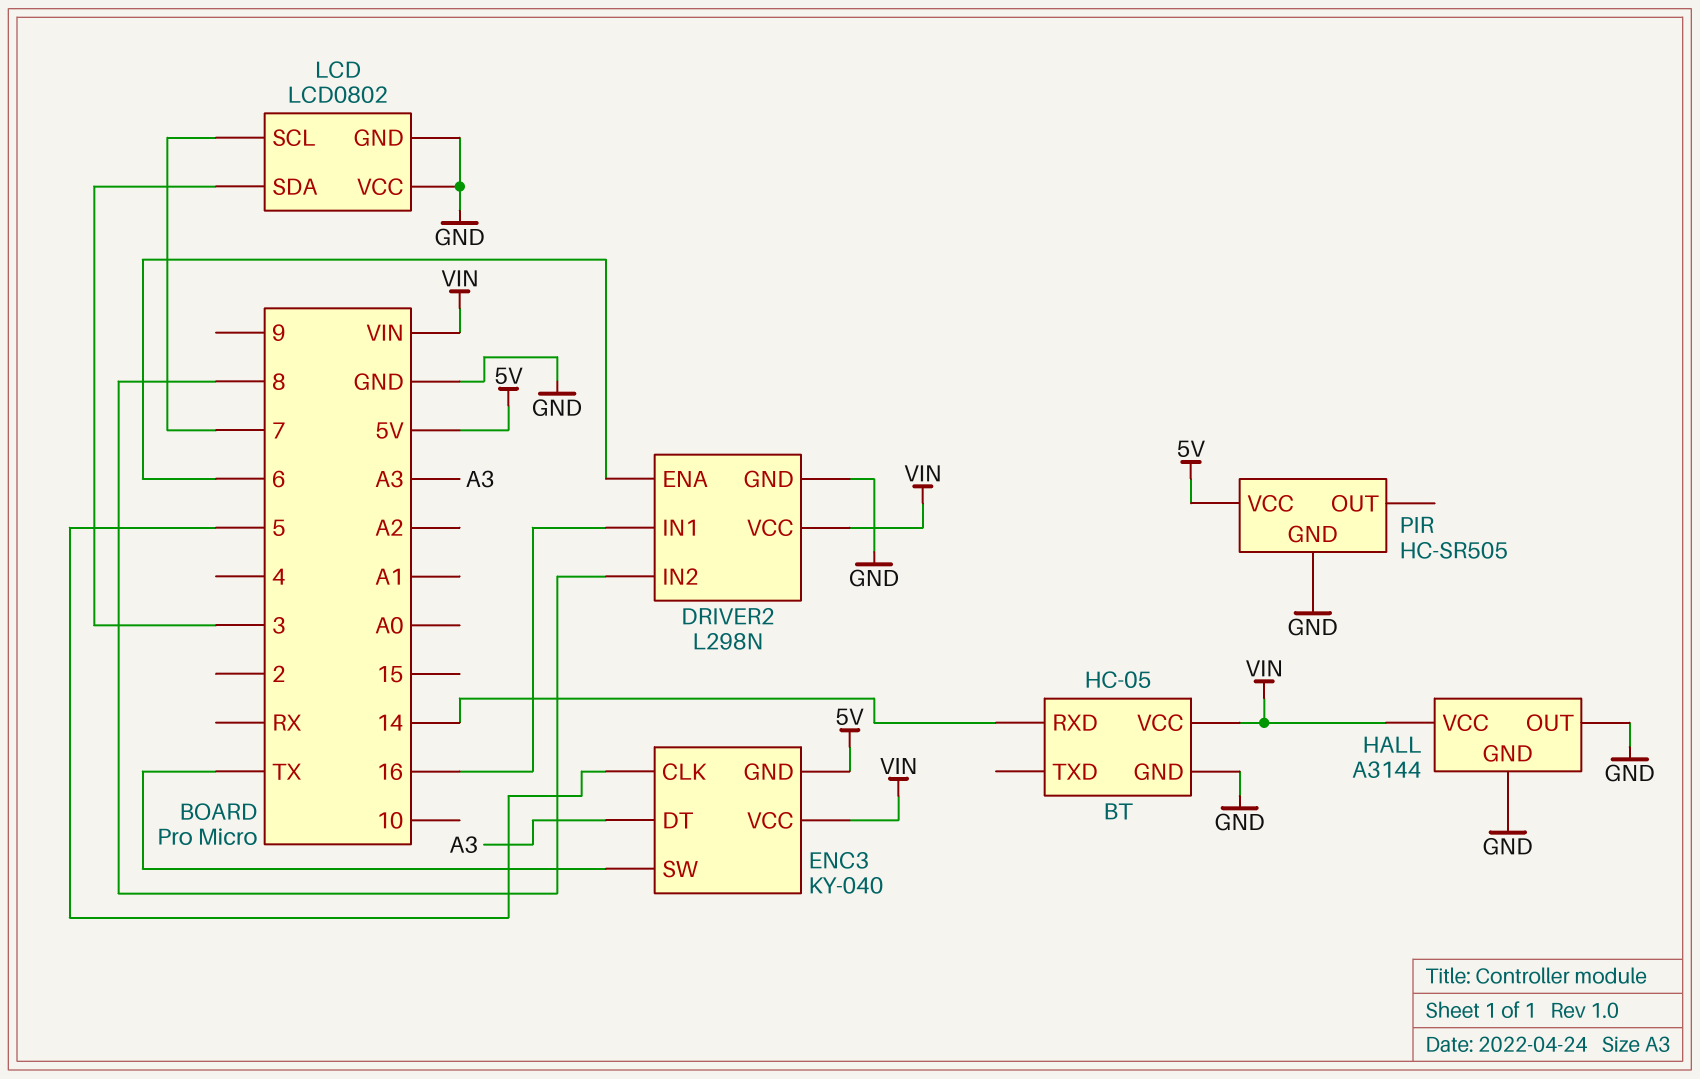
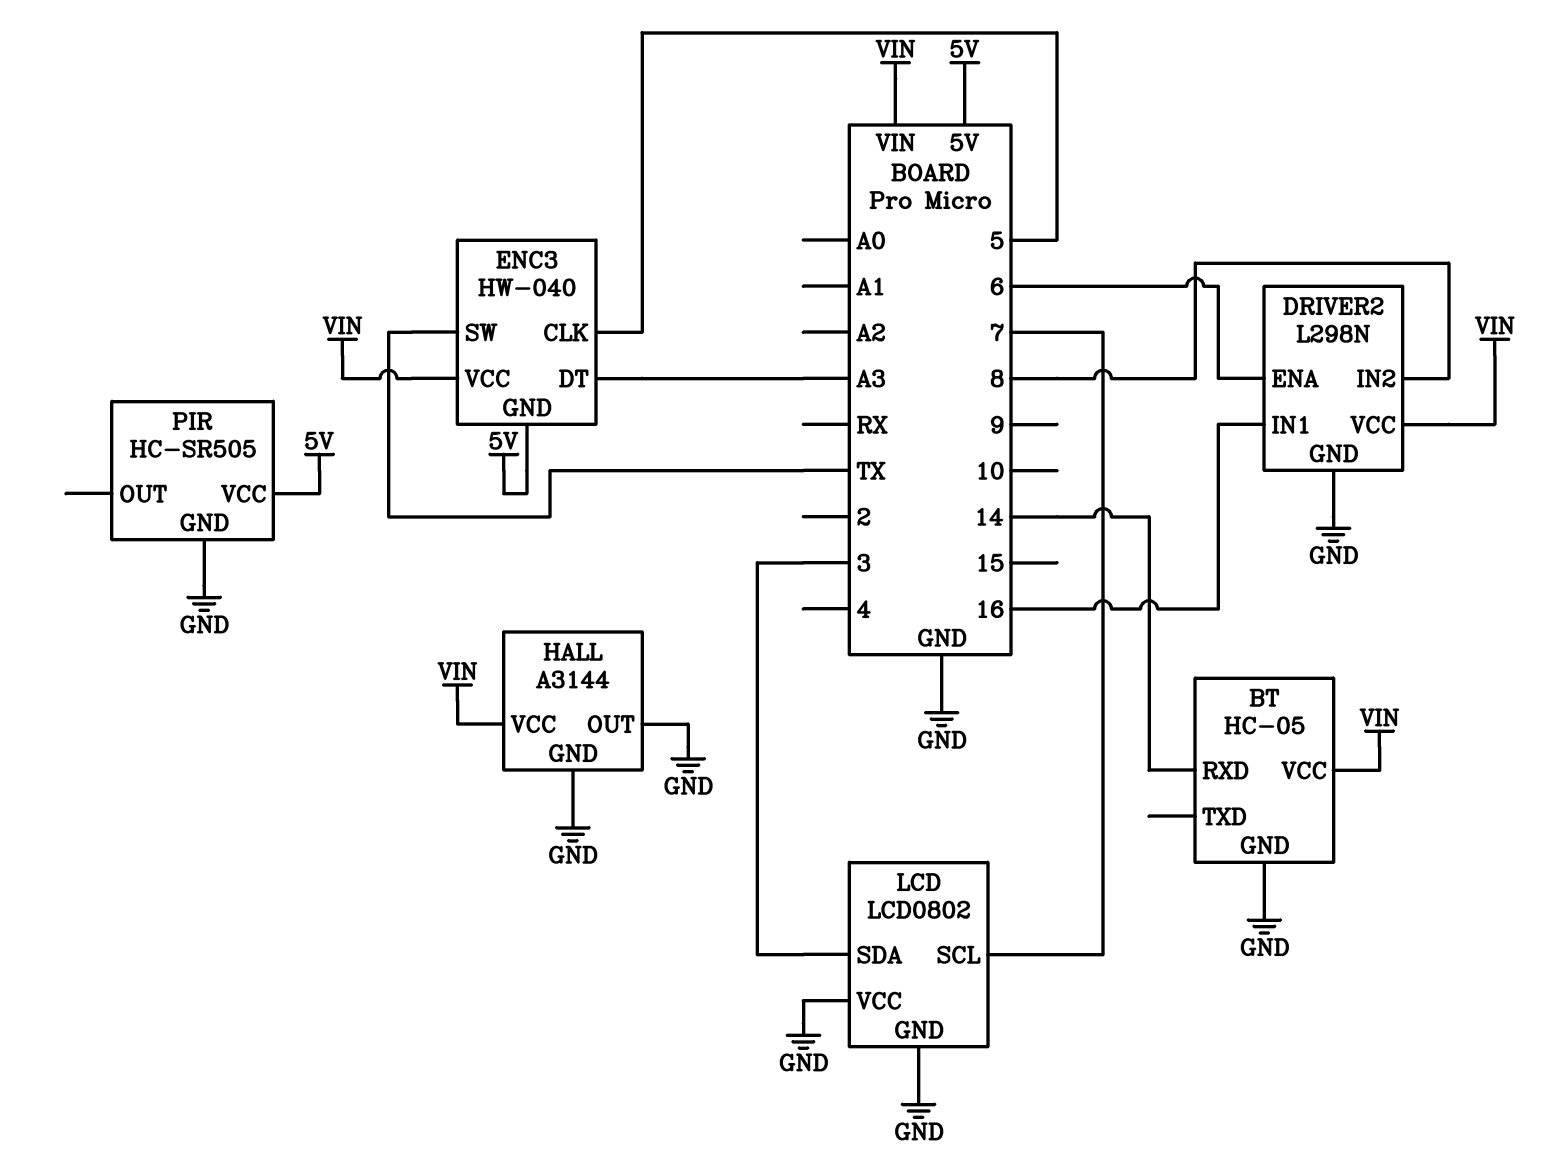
ENC3: KY-040 -> HW-040

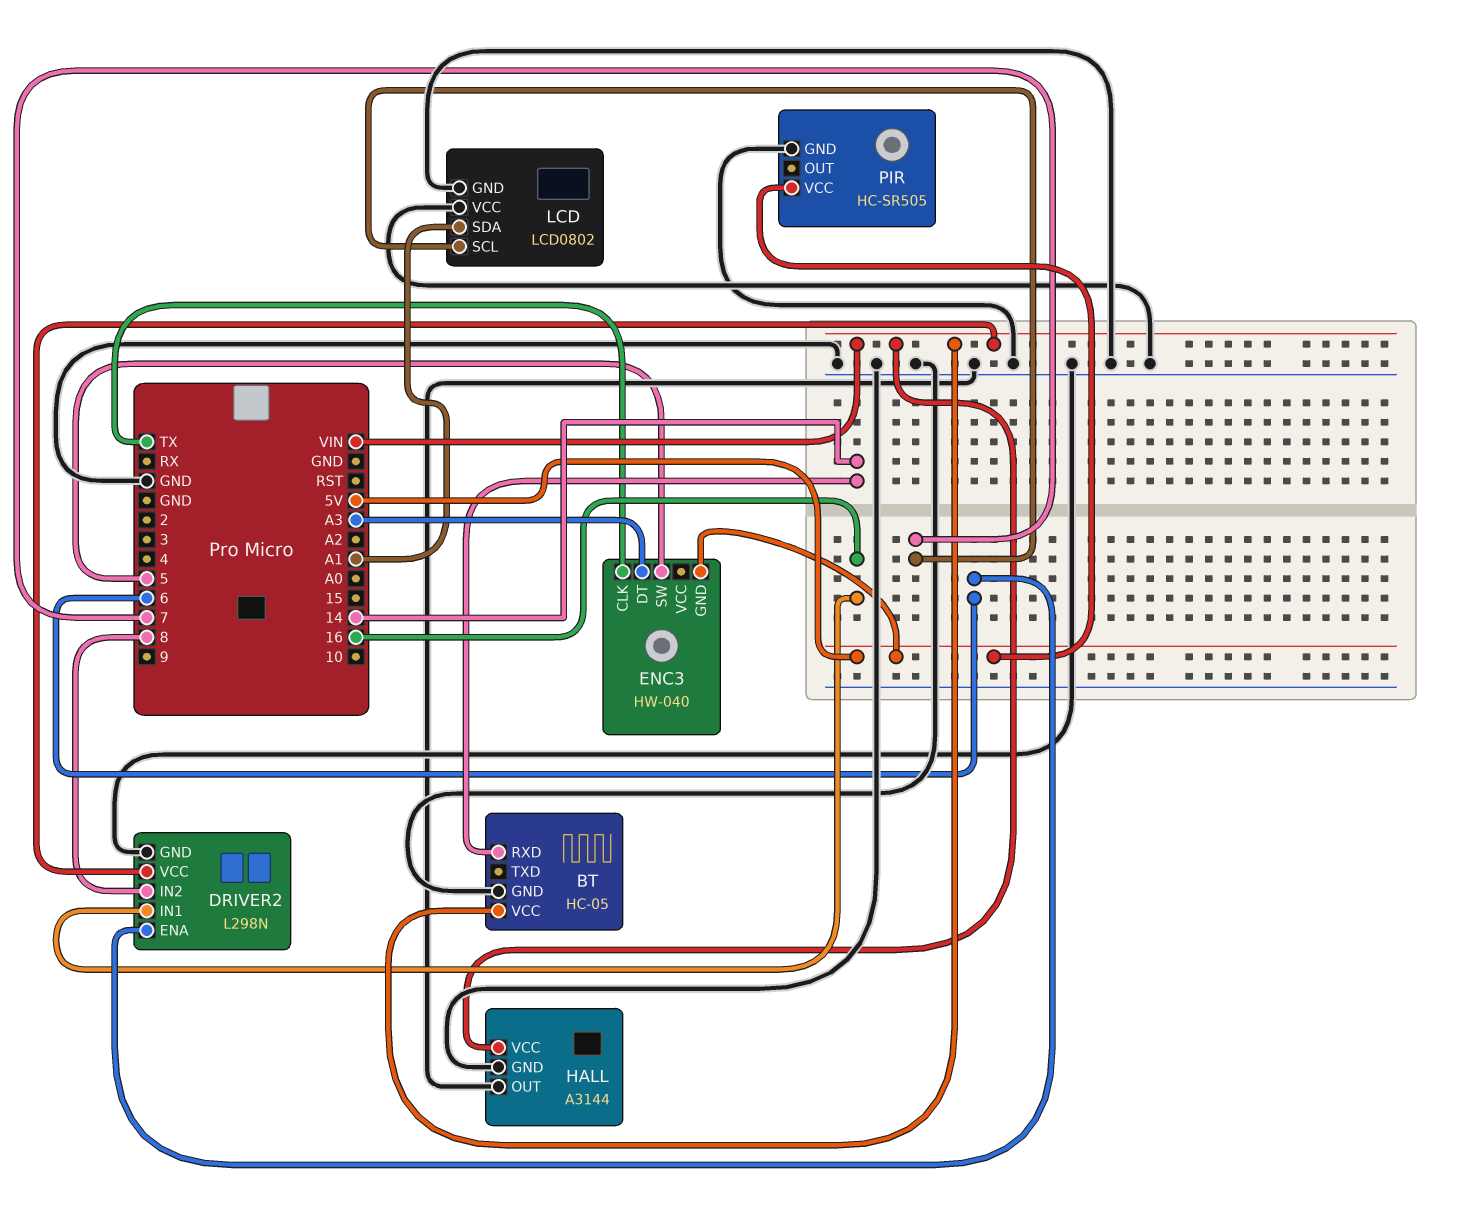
ENC3 pin CLK: 5 -> TX
ENC3 pin SW: TX -> 5
ENC3 pin VCC: VIN -> none
LCD pin SDA: 3 -> A1

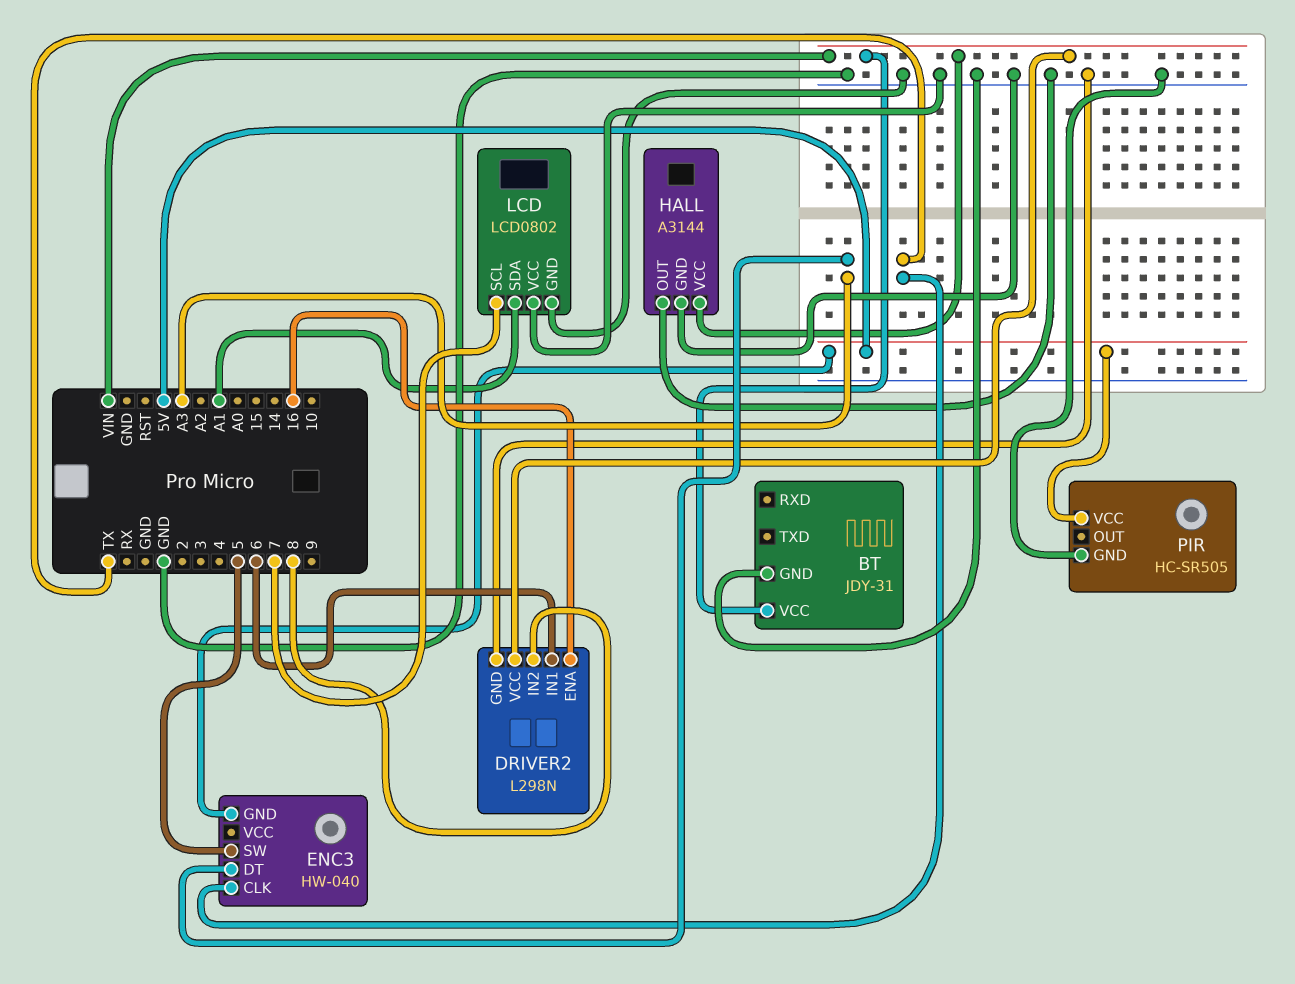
BT: HC-05 -> JDY-31
BT pin RXD: 14 -> none
DRIVER2 pin ENA: 6 -> 16
DRIVER2 pin IN1: 16 -> 6

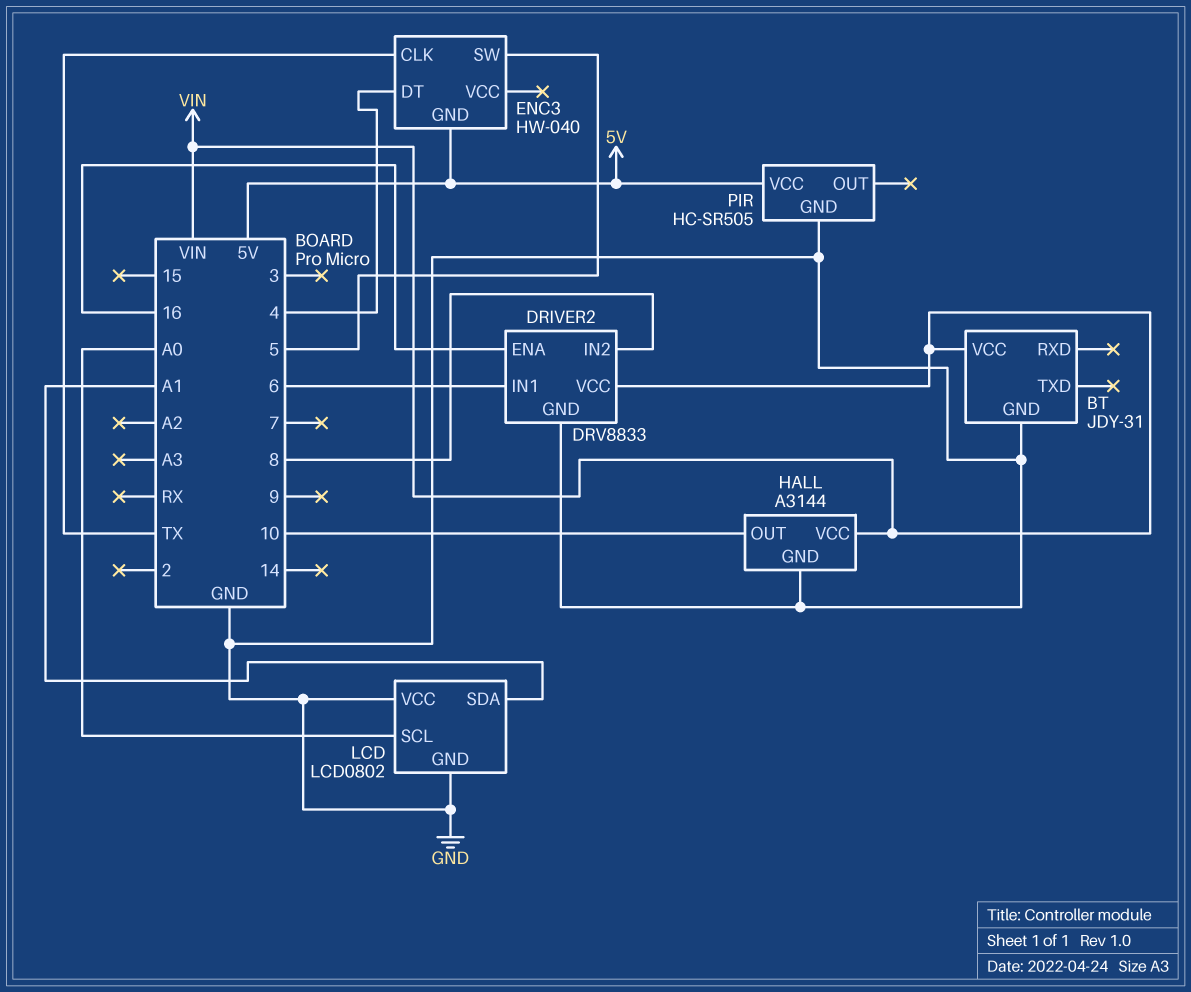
DRIVER2: L298N -> DRV8833
ENC3 pin DT: A3 -> 4
HALL pin OUT: GND -> 10
LCD pin SCL: 7 -> A0

